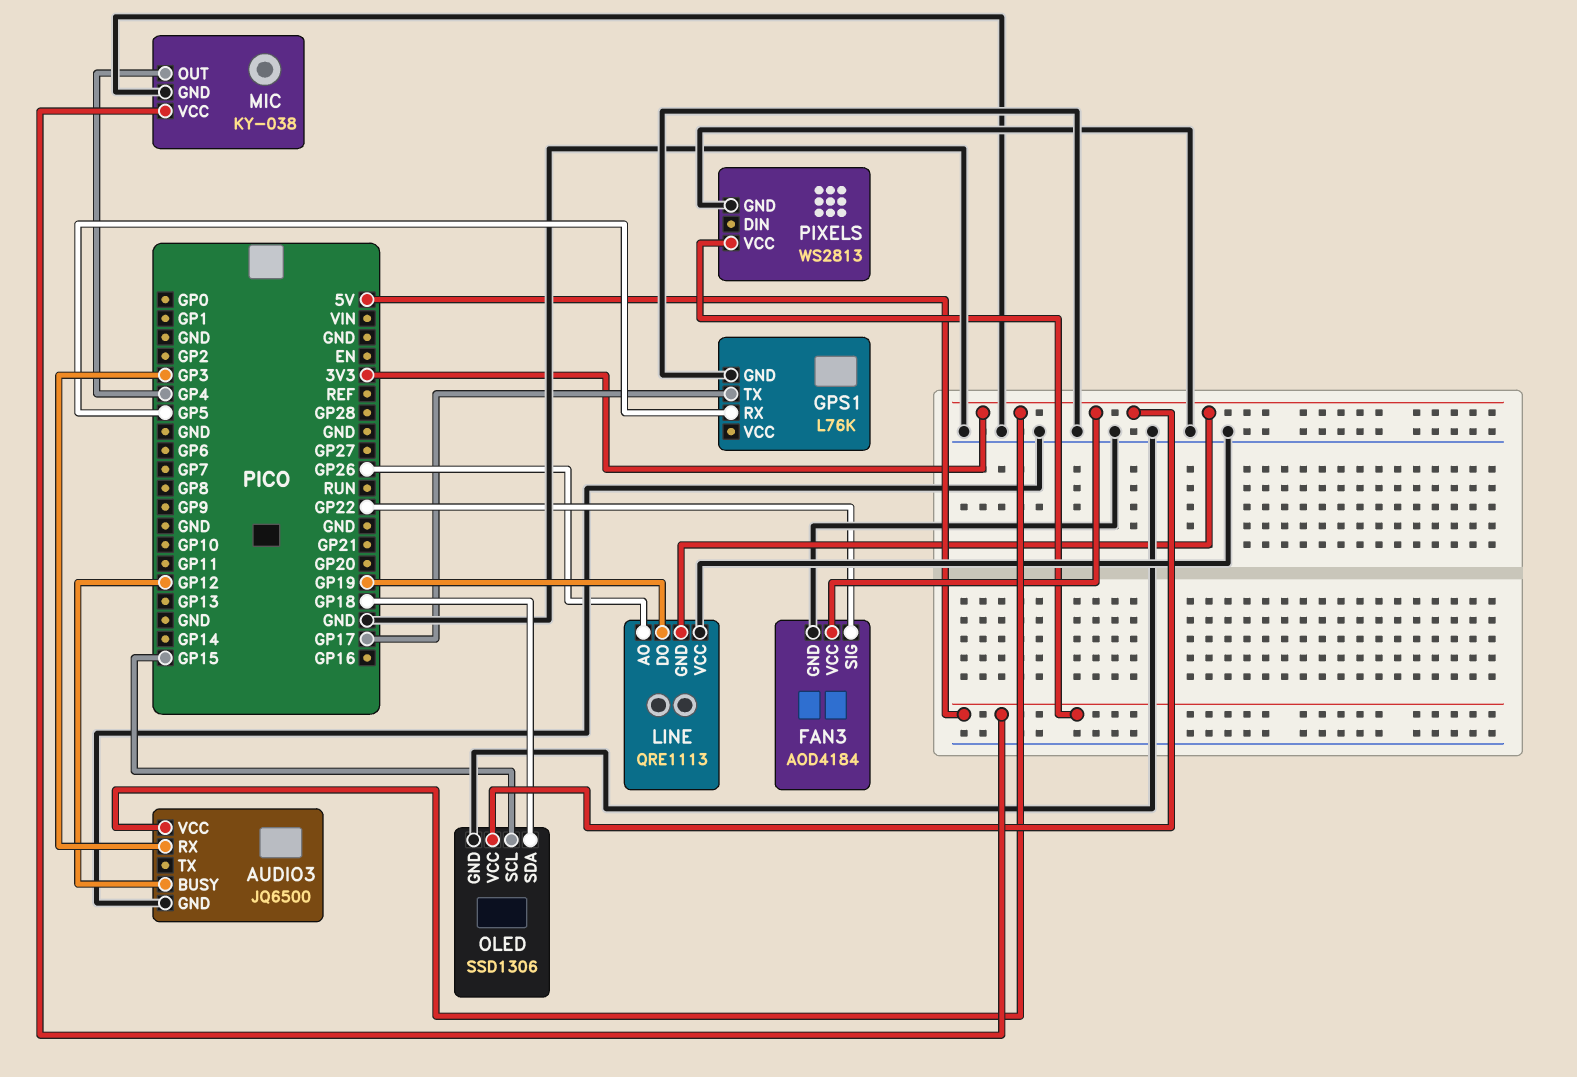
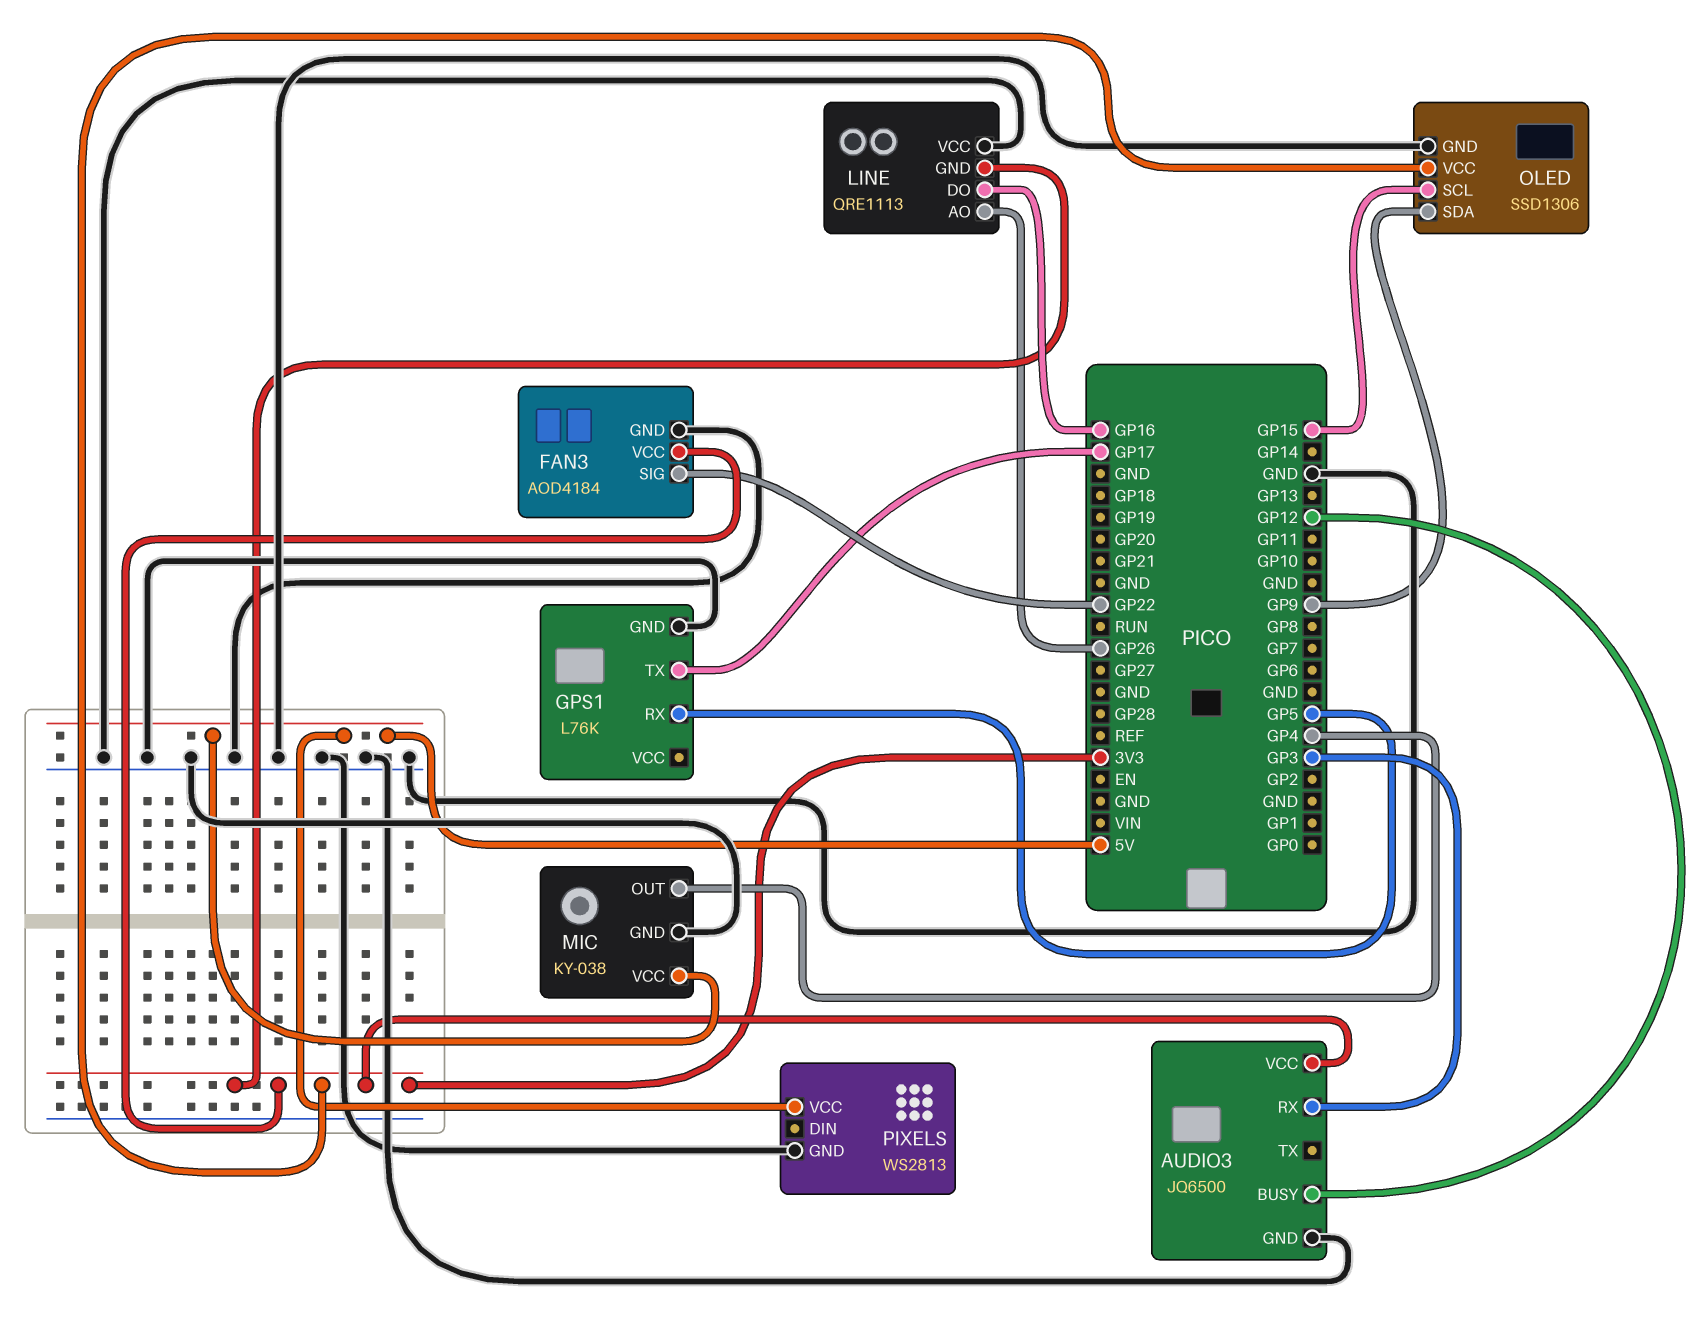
LINE pin DO: GP19 -> GP16
OLED pin SDA: GP18 -> GP9

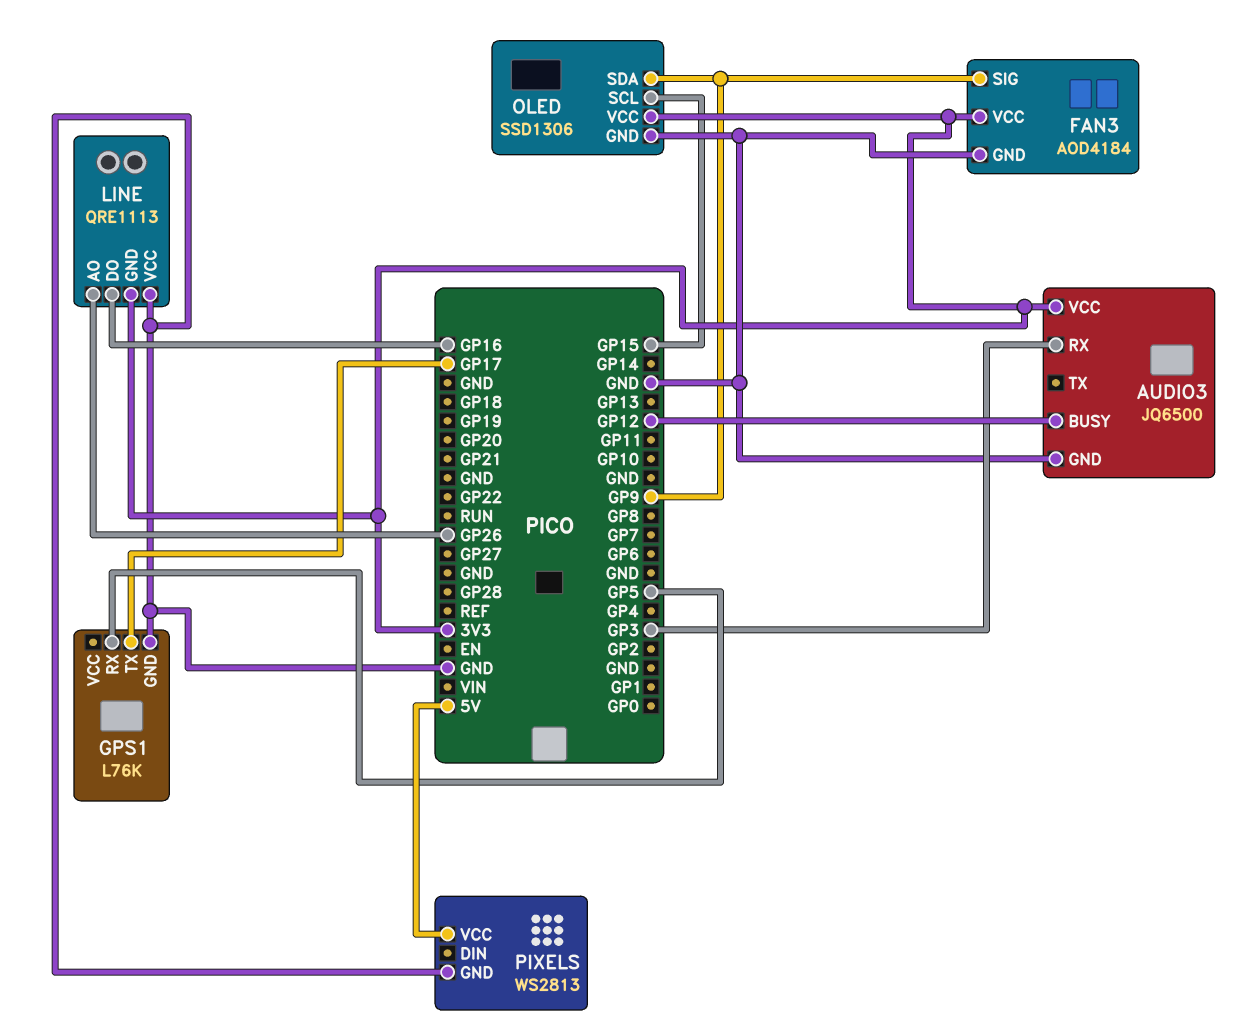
FAN3 pin SIG: GP22 -> GP9
MIC: KY-038 -> none
MIC pin GND: GND -> none
MIC pin OUT: GP4 -> none
MIC pin VCC: 5V -> none

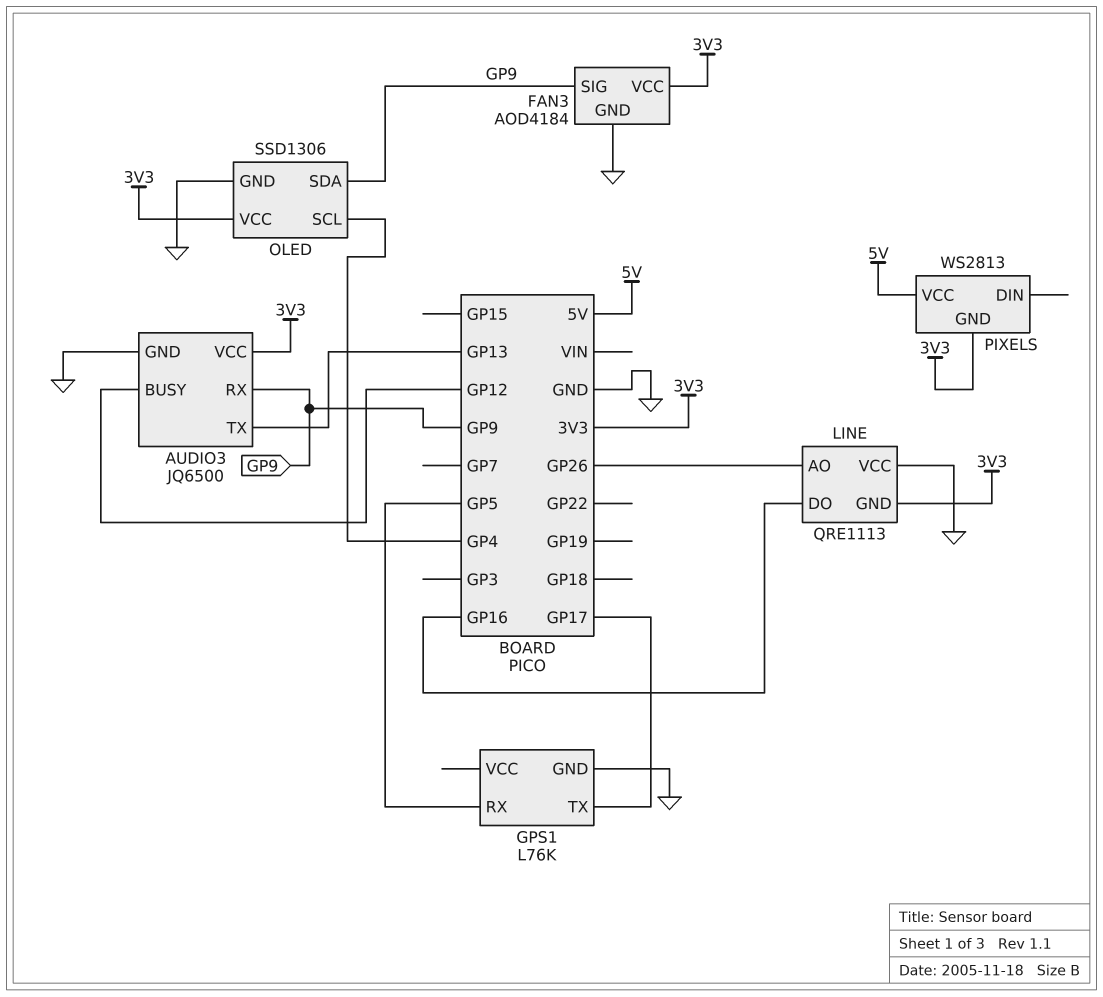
AUDIO3 pin RX: GP3 -> GP9
AUDIO3 pin TX: none -> GP13
OLED pin SCL: GP15 -> GP4
PIXELS pin GND: GND -> 3V3

